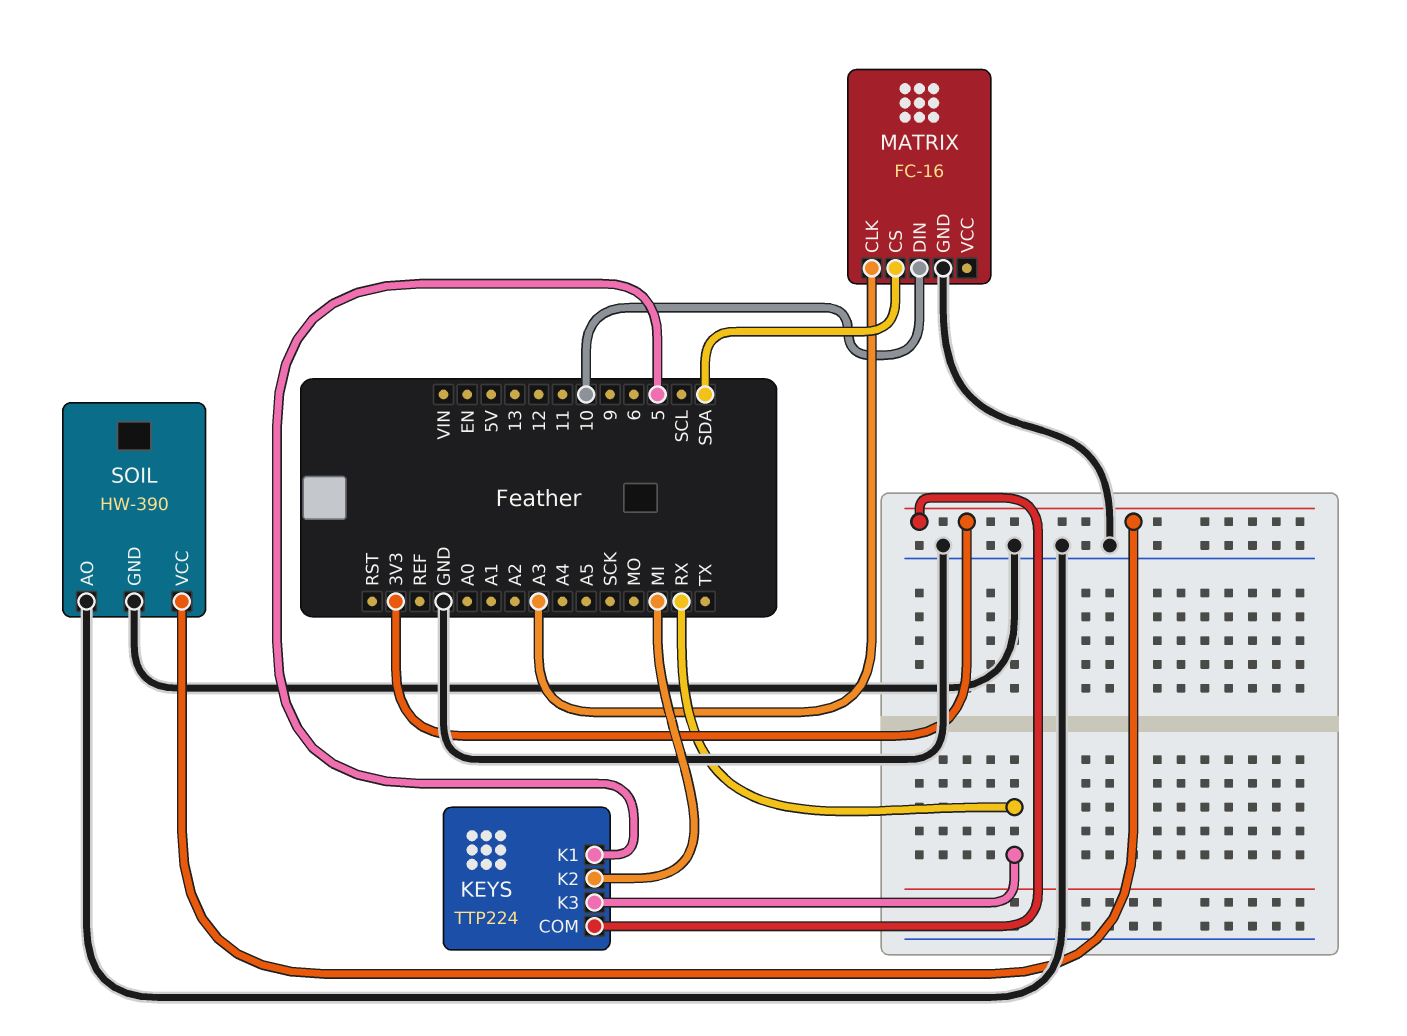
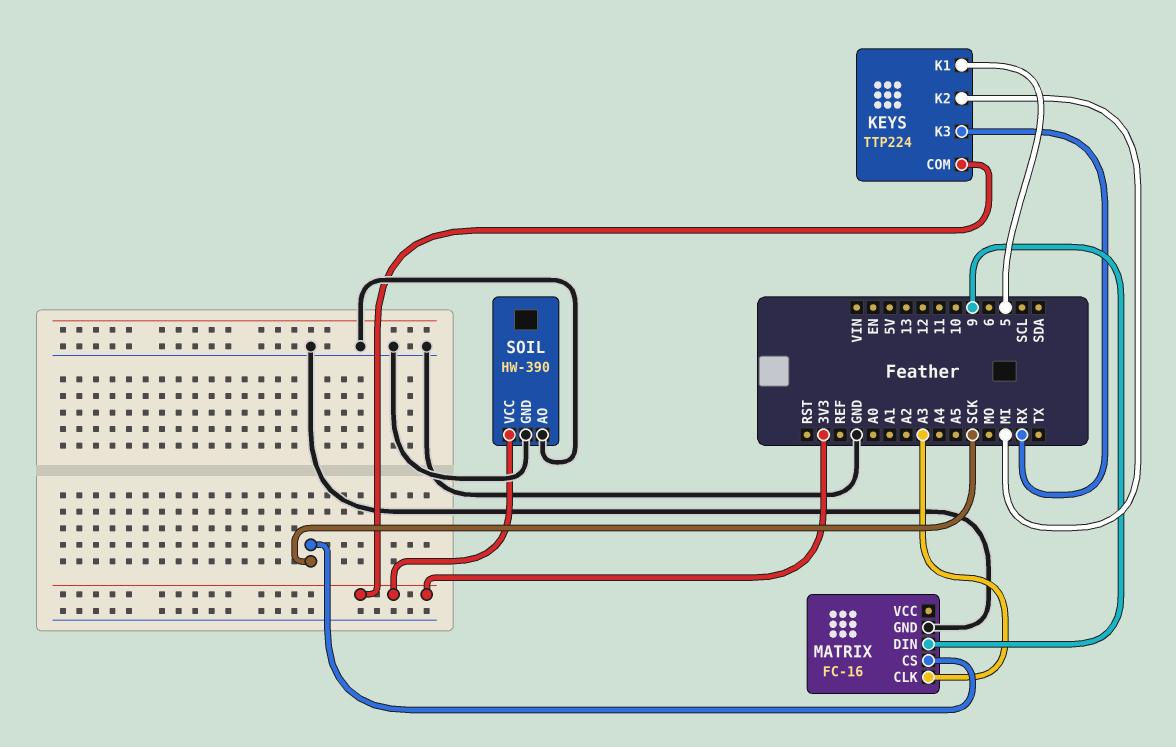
MATRIX pin CS: SDA -> SCK
MATRIX pin DIN: 10 -> 9

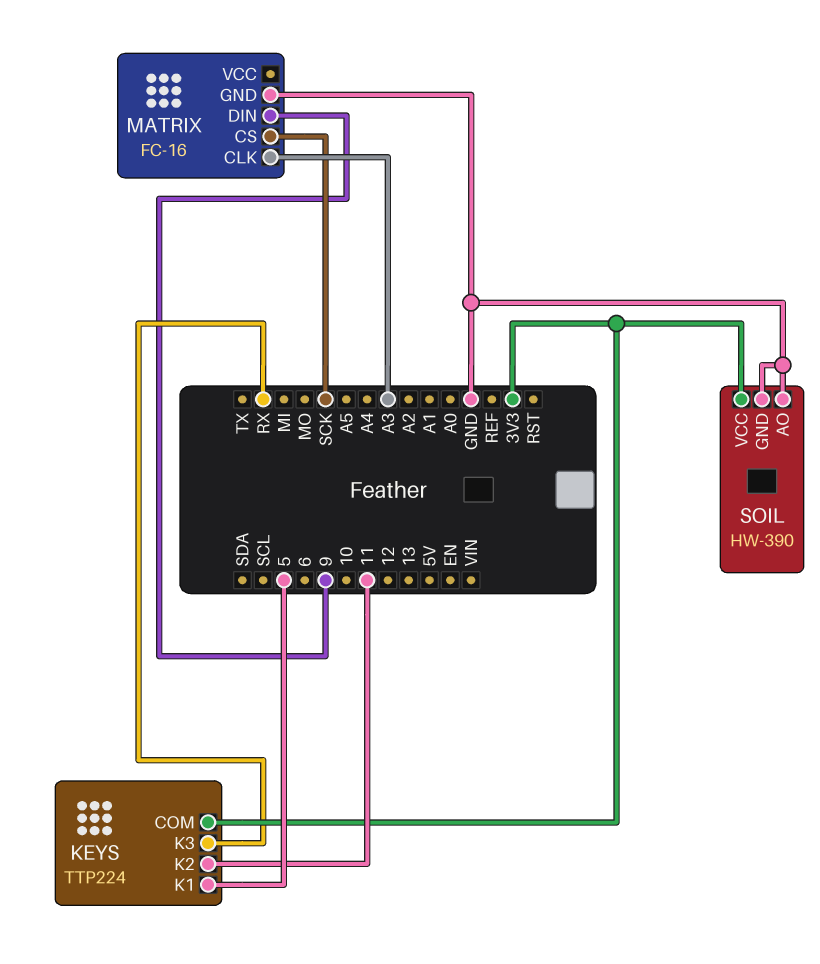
KEYS pin K2: MI -> 11

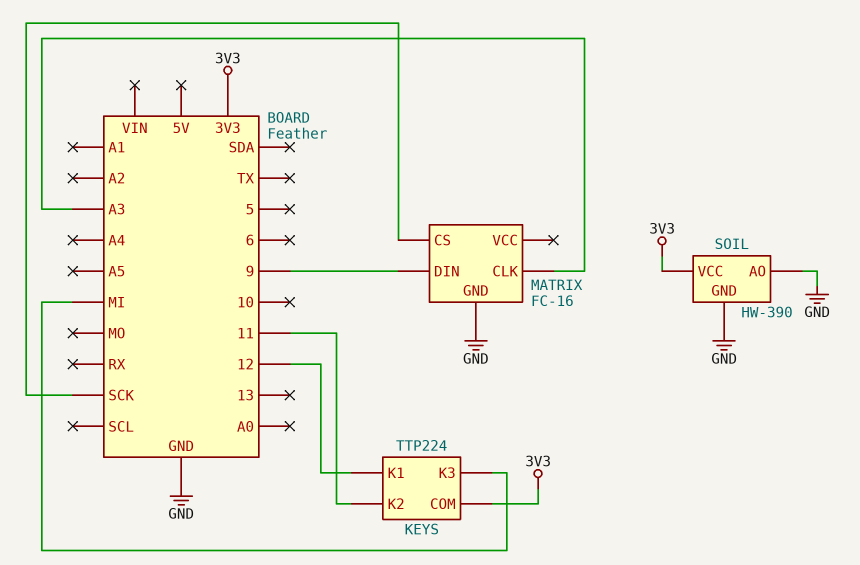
KEYS pin K1: 5 -> 12
KEYS pin K3: RX -> MI

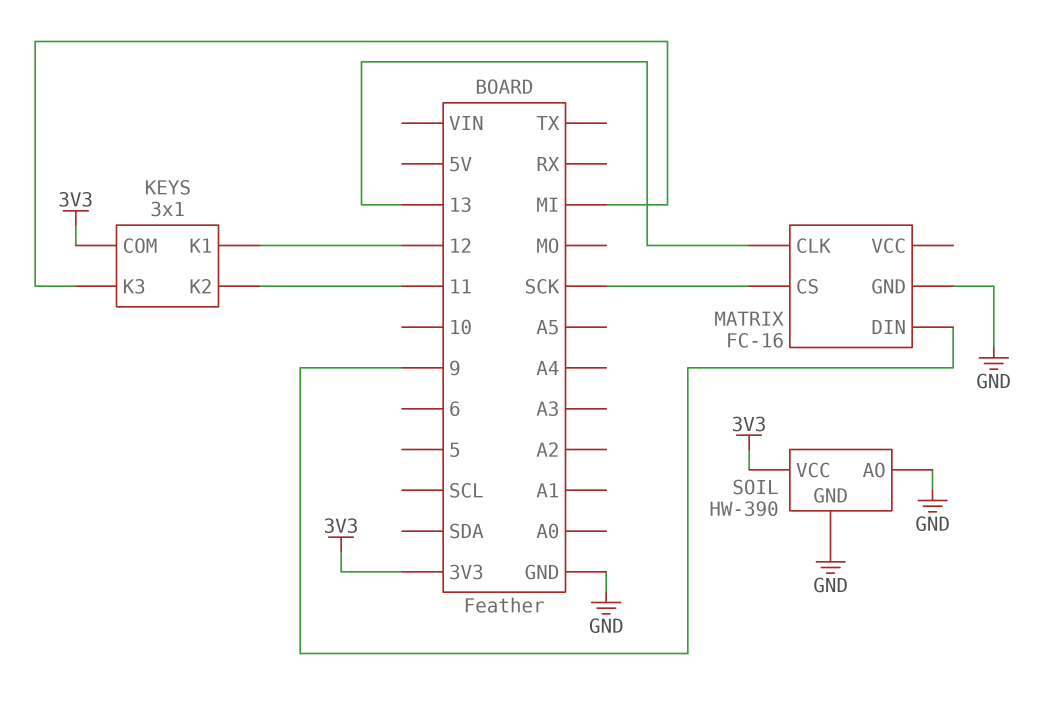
KEYS: TTP224 -> 3x1
MATRIX pin CLK: A3 -> 13

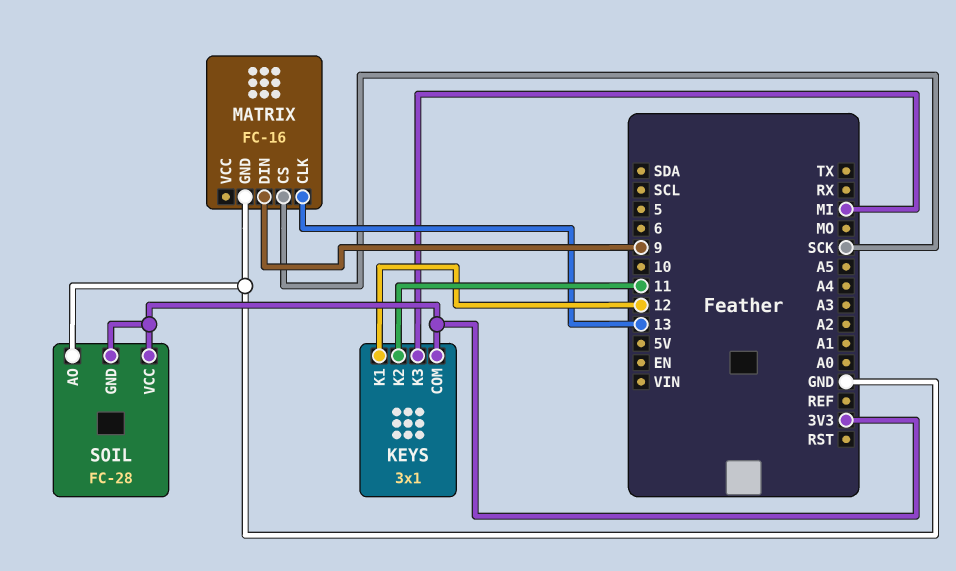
SOIL: HW-390 -> FC-28
SOIL pin GND: GND -> 3V3

